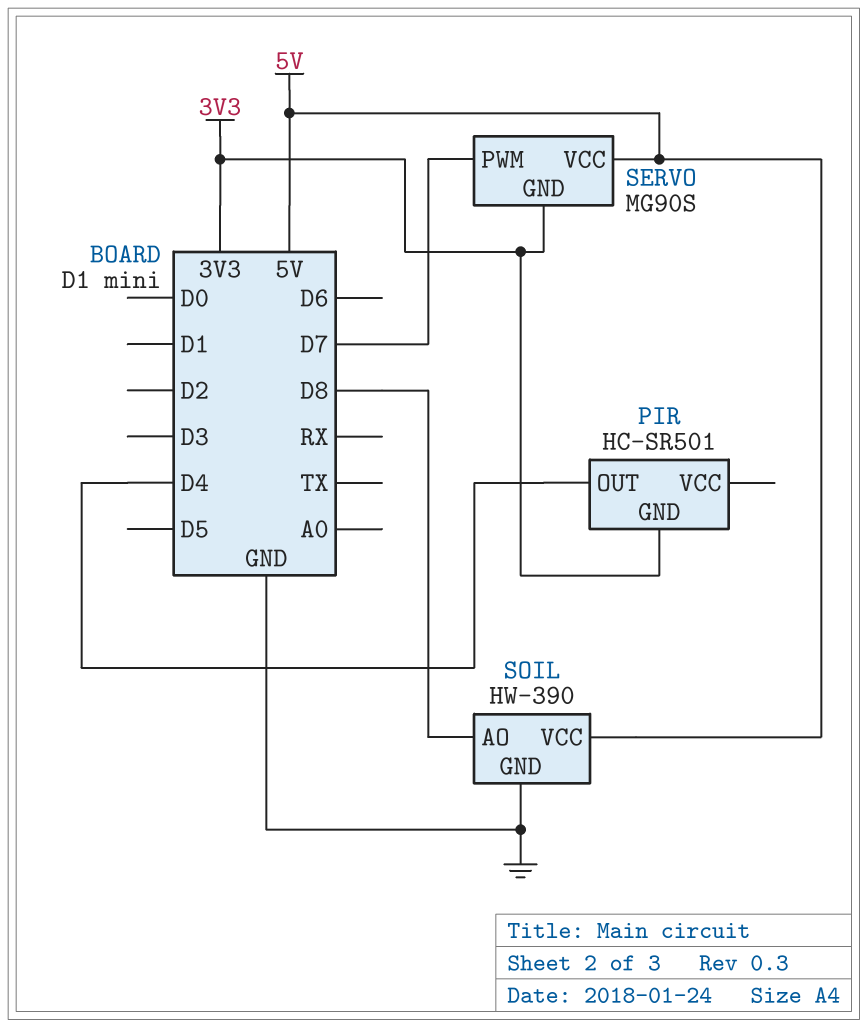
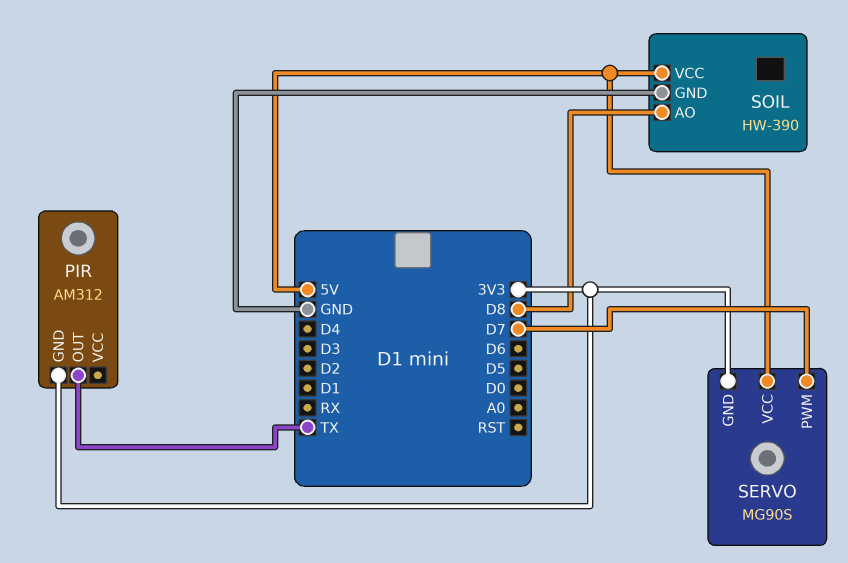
PIR: HC-SR501 -> AM312
PIR pin OUT: D4 -> TX

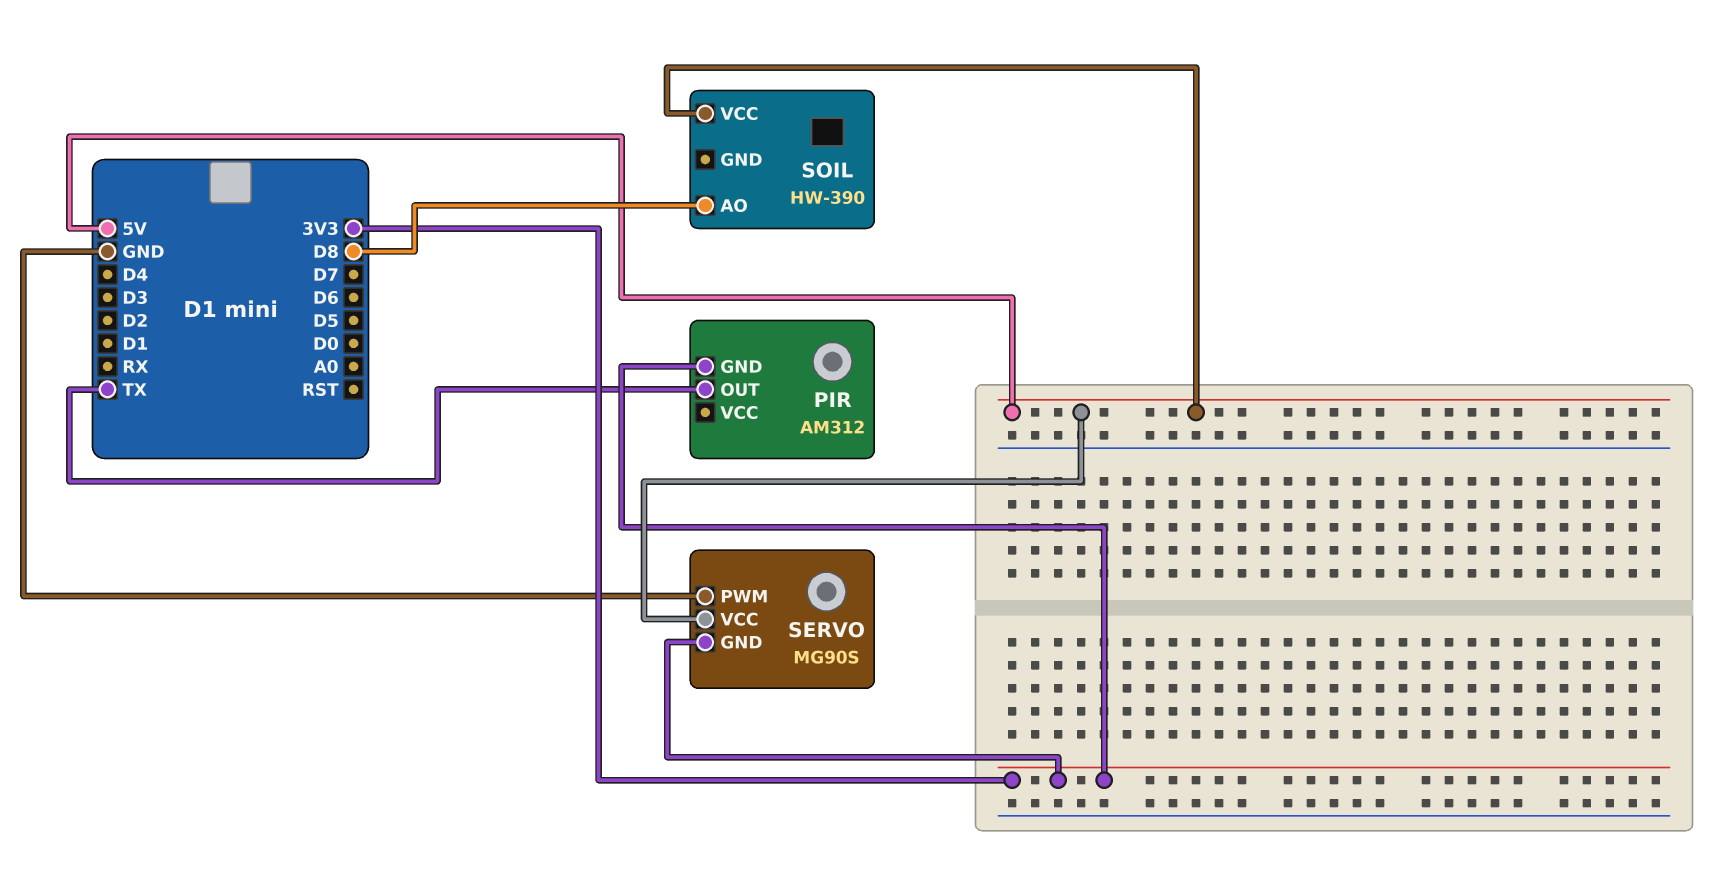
SERVO pin PWM: D7 -> GND
SOIL pin GND: GND -> none

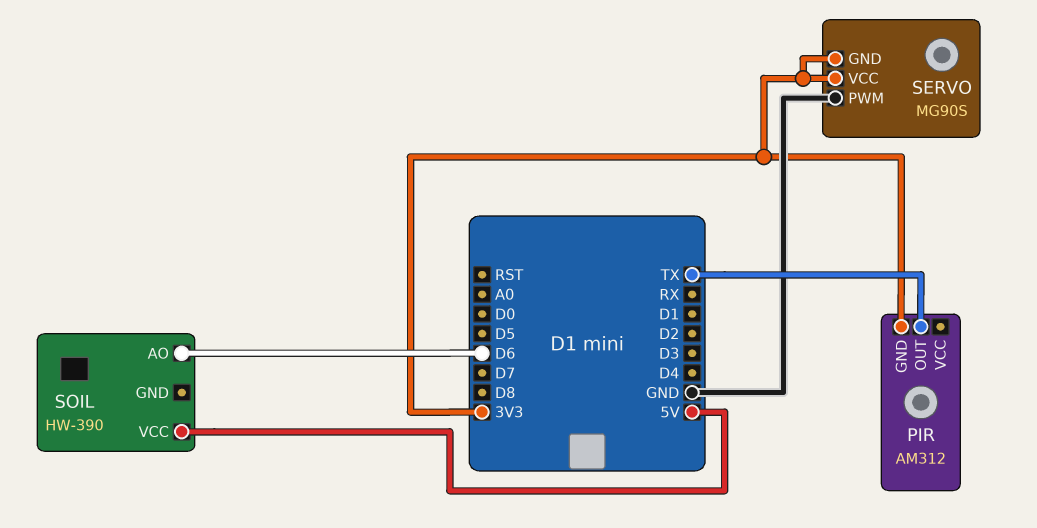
SERVO pin VCC: 5V -> 3V3
SOIL pin AO: D8 -> D6

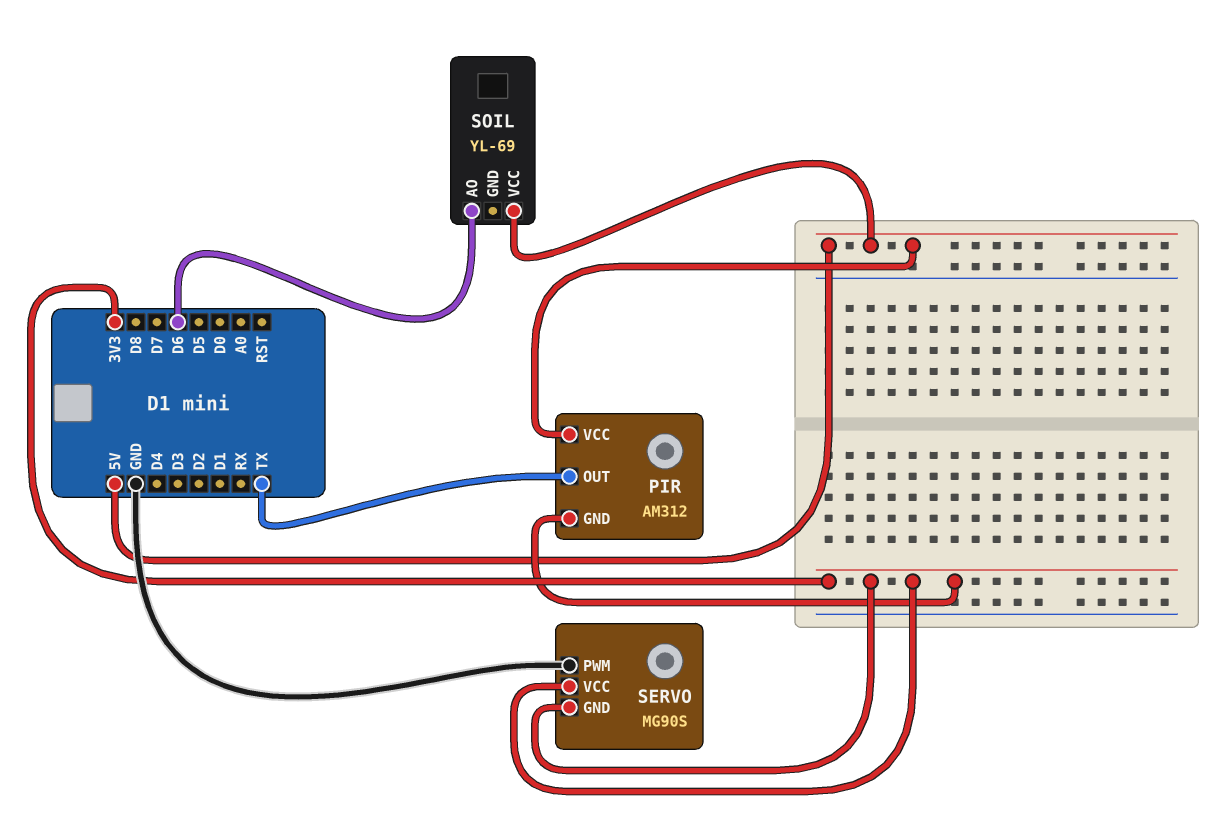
PIR pin VCC: none -> 5V
SOIL: HW-390 -> YL-69

